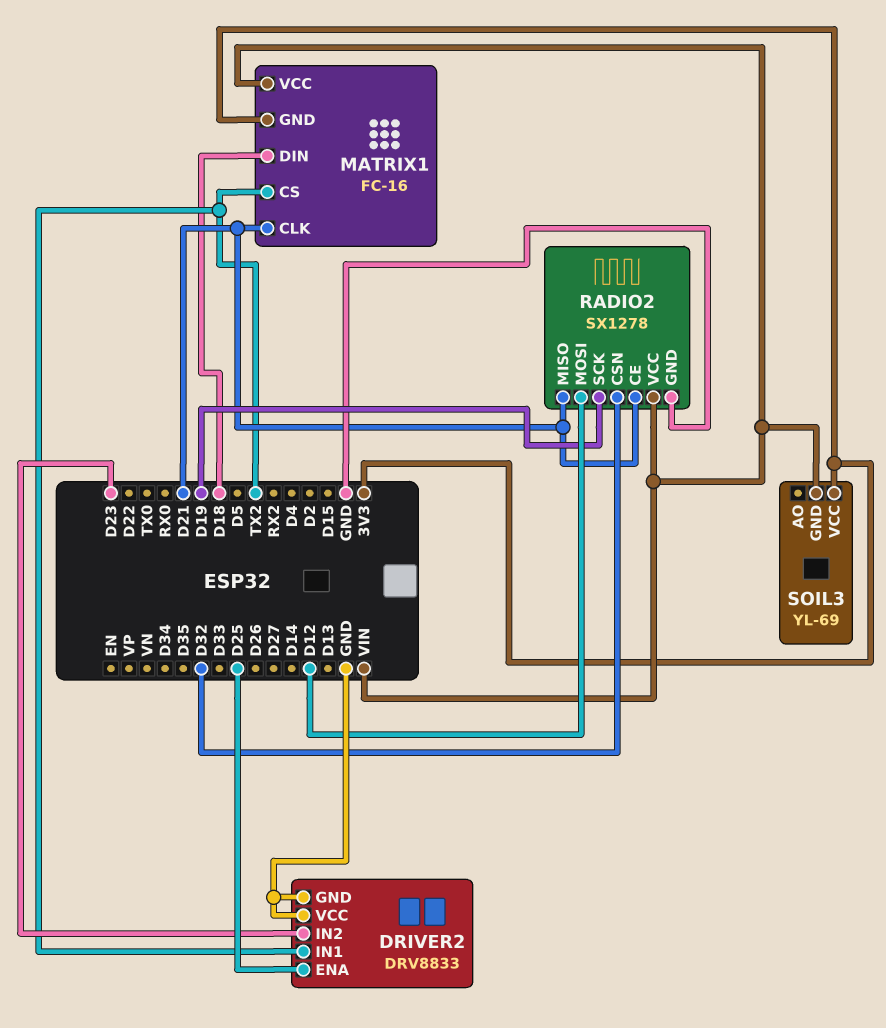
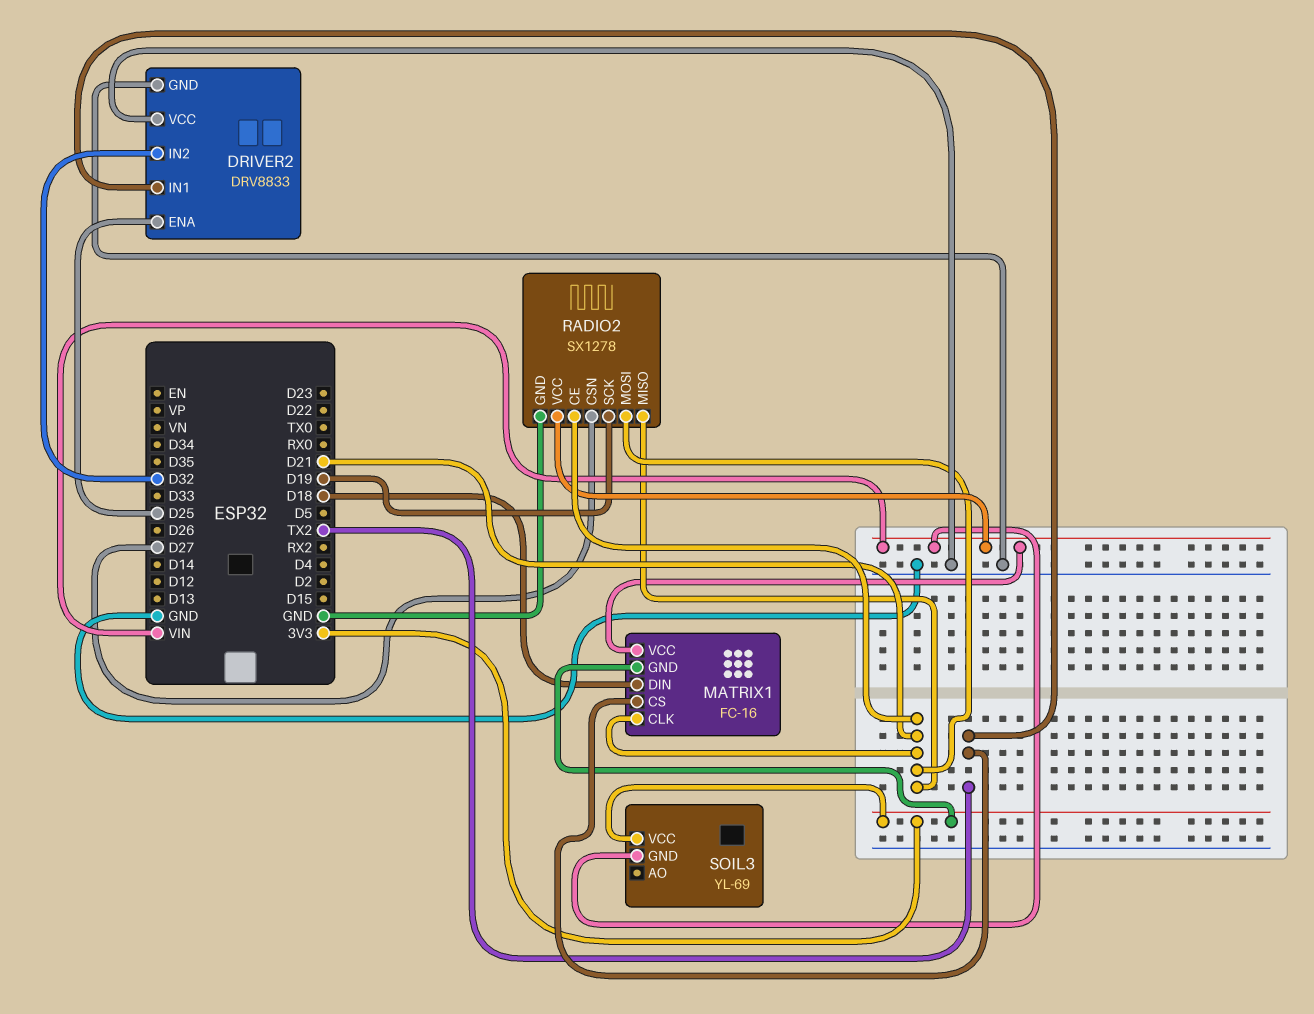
DRIVER2 pin IN2: D23 -> D32
RADIO2 pin CSN: D32 -> D27
RADIO2 pin MOSI: D12 -> D21

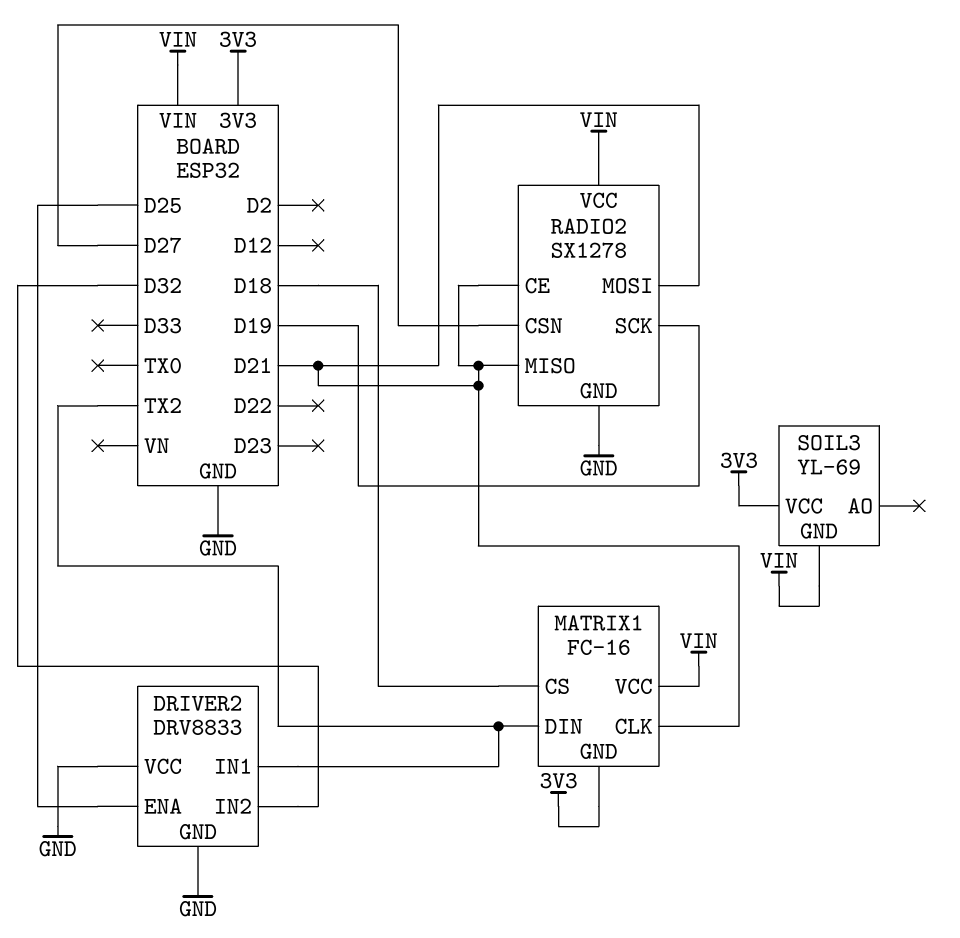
MATRIX1 pin CS: TX2 -> D18
MATRIX1 pin DIN: D18 -> TX2

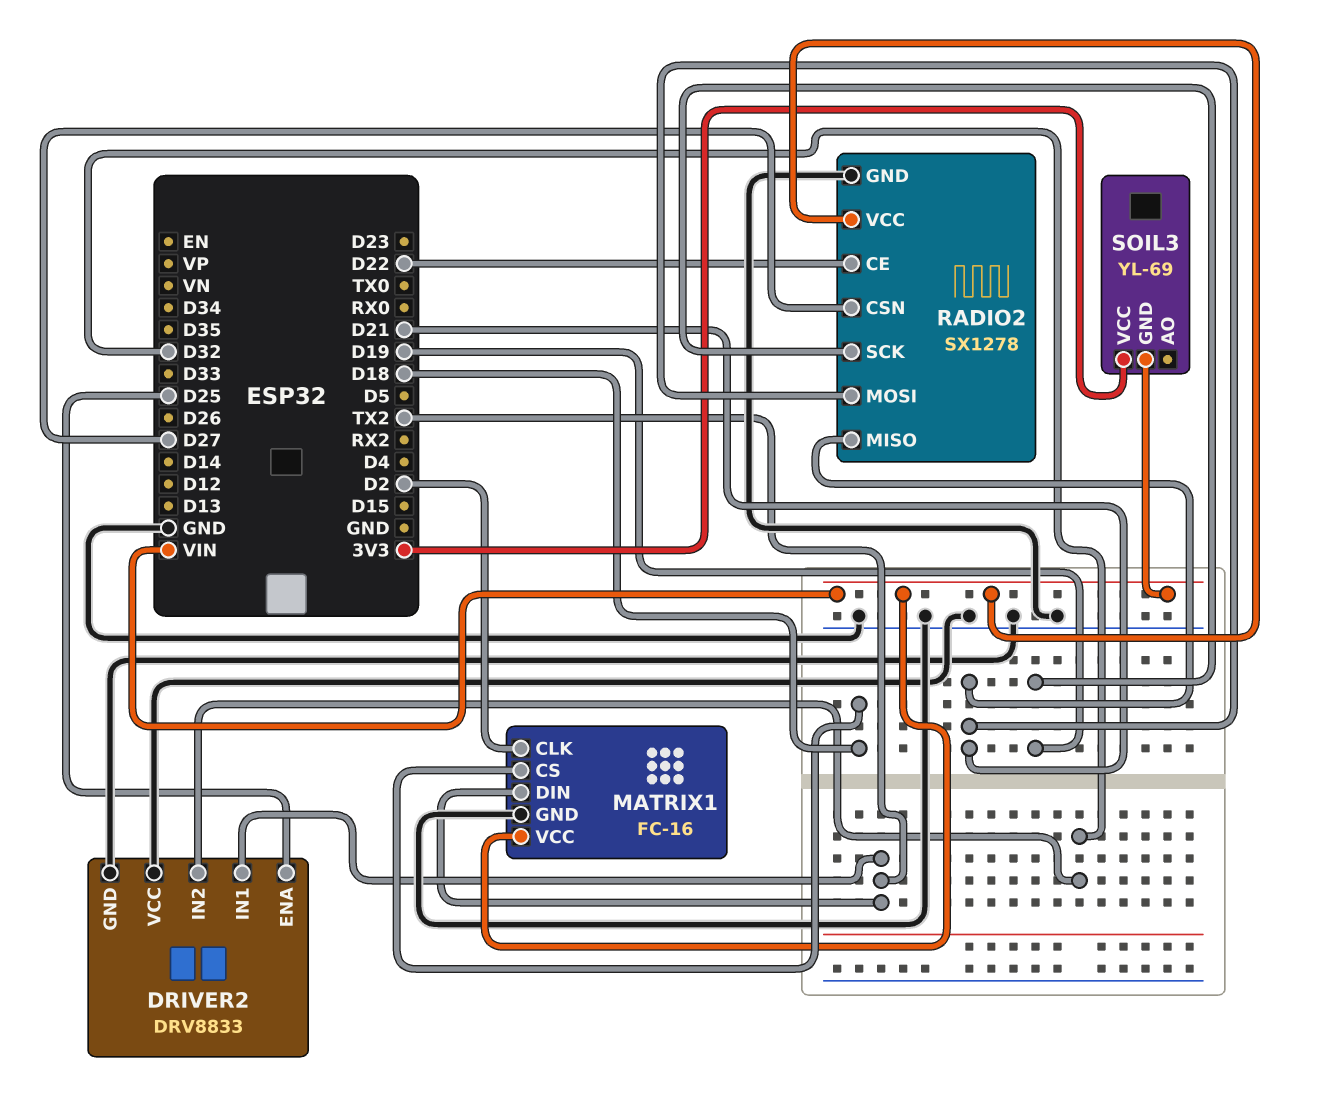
MATRIX1 pin CLK: D21 -> D2
MATRIX1 pin GND: 3V3 -> GND
RADIO2 pin CE: D21 -> D22

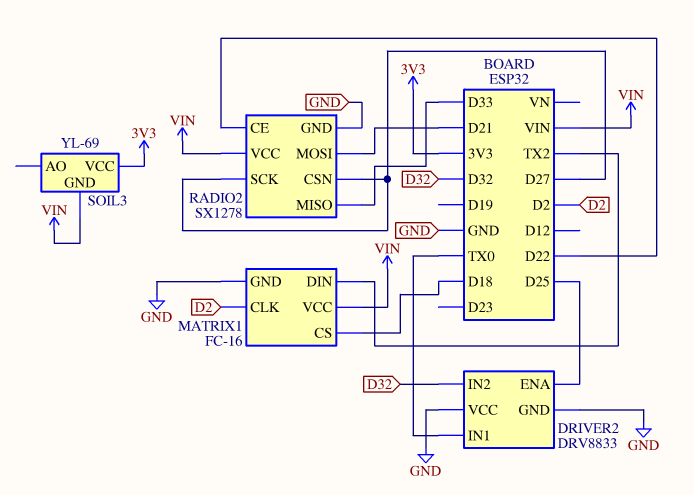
DRIVER2 pin IN1: TX2 -> TX0
RADIO2 pin MISO: D21 -> D33
RADIO2 pin SCK: D19 -> D27

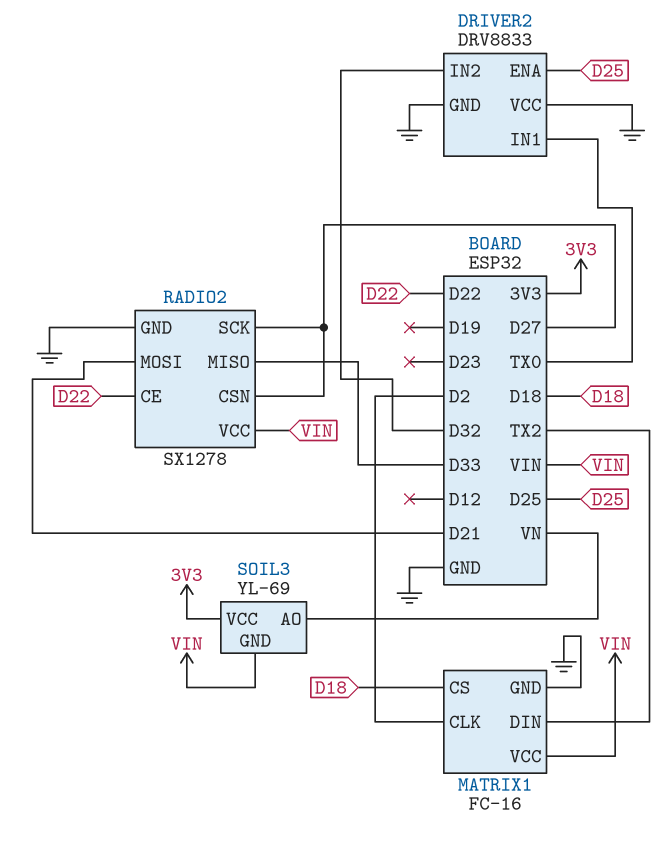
SOIL3 pin AO: none -> VN

